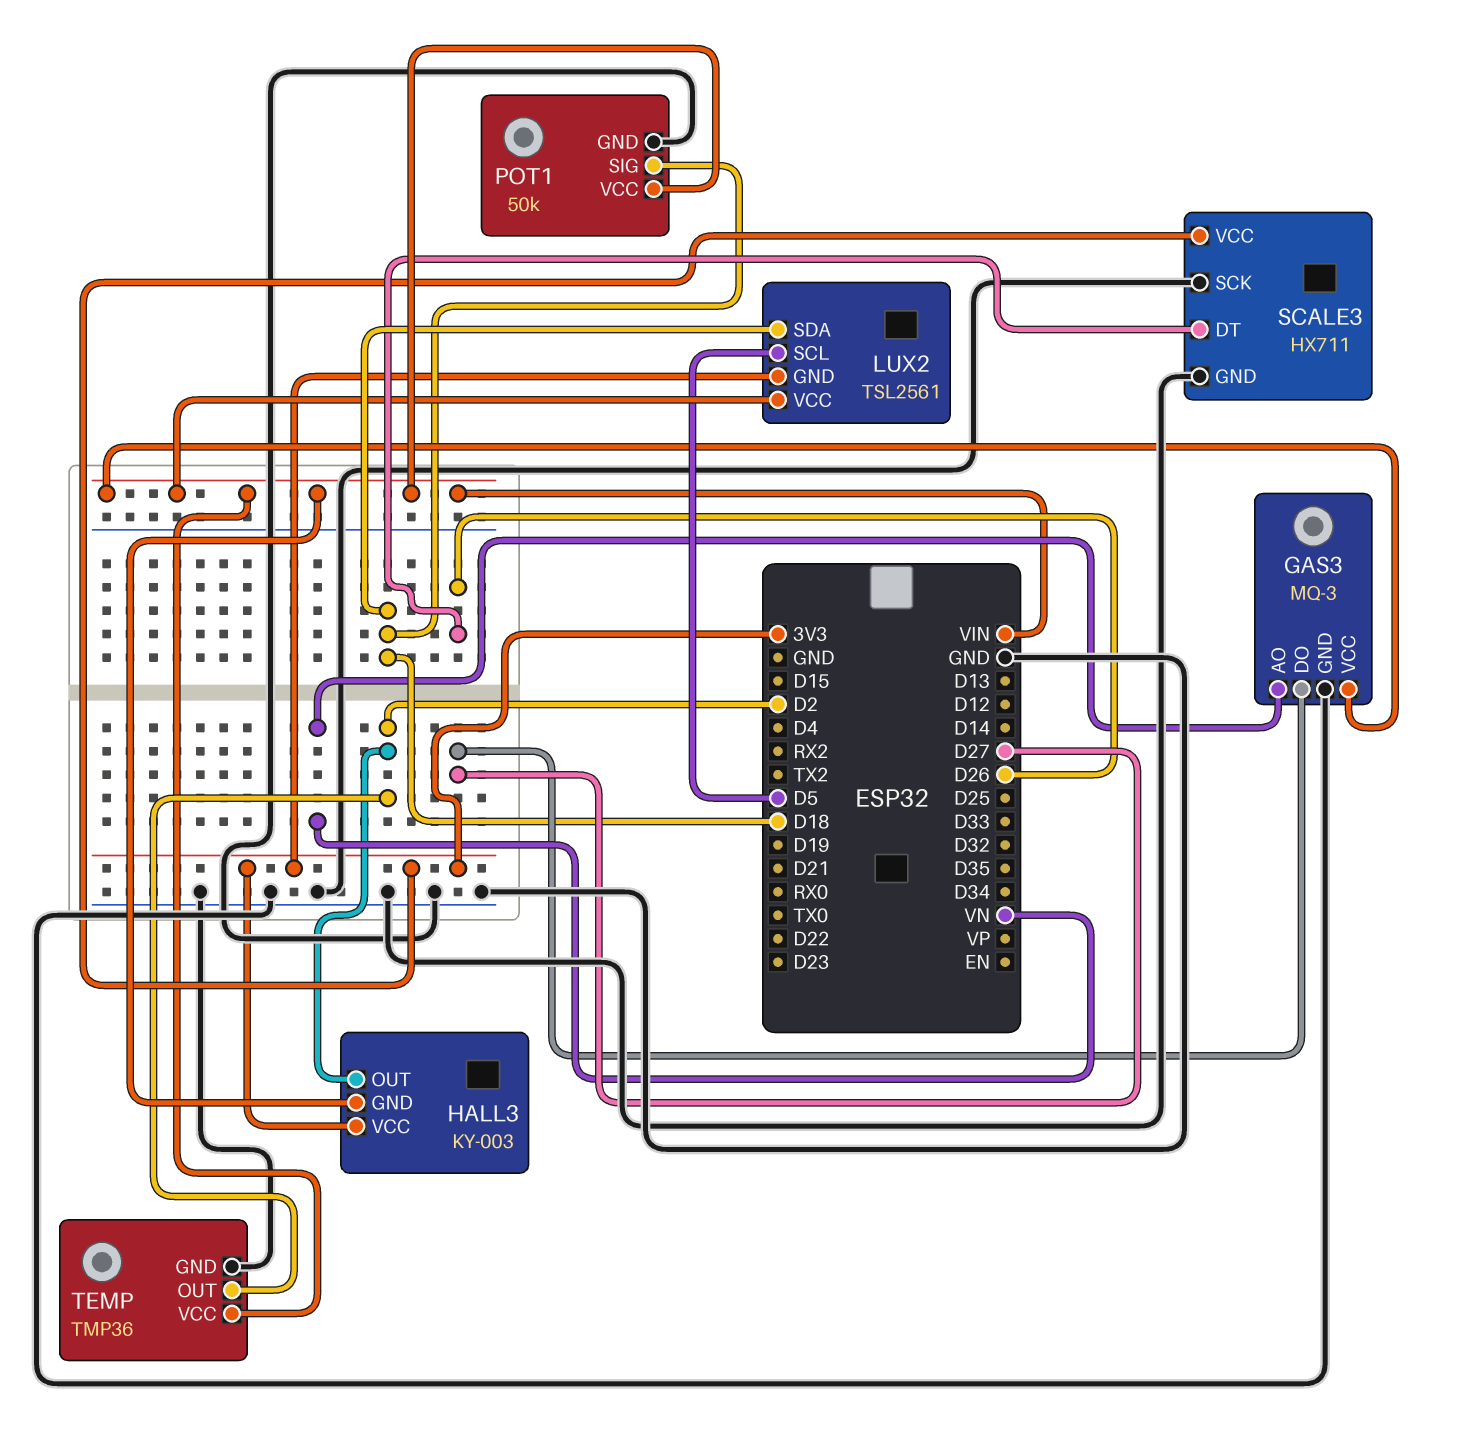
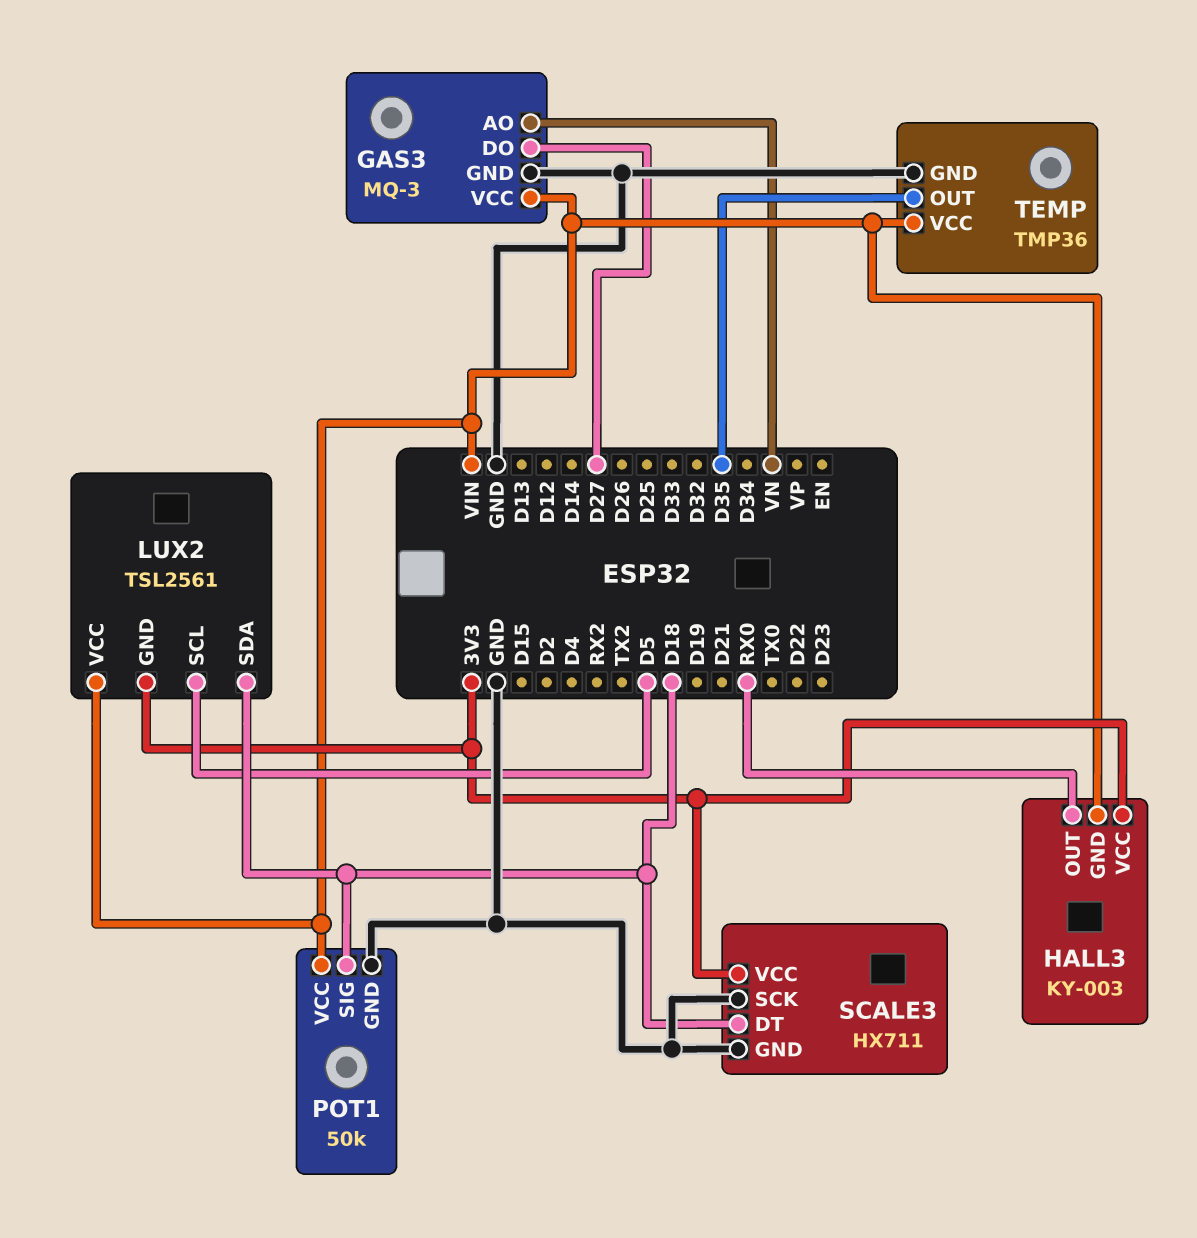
HALL3 pin OUT: D2 -> RX0
SCALE3 pin DT: D26 -> D18
TEMP pin OUT: D2 -> D35

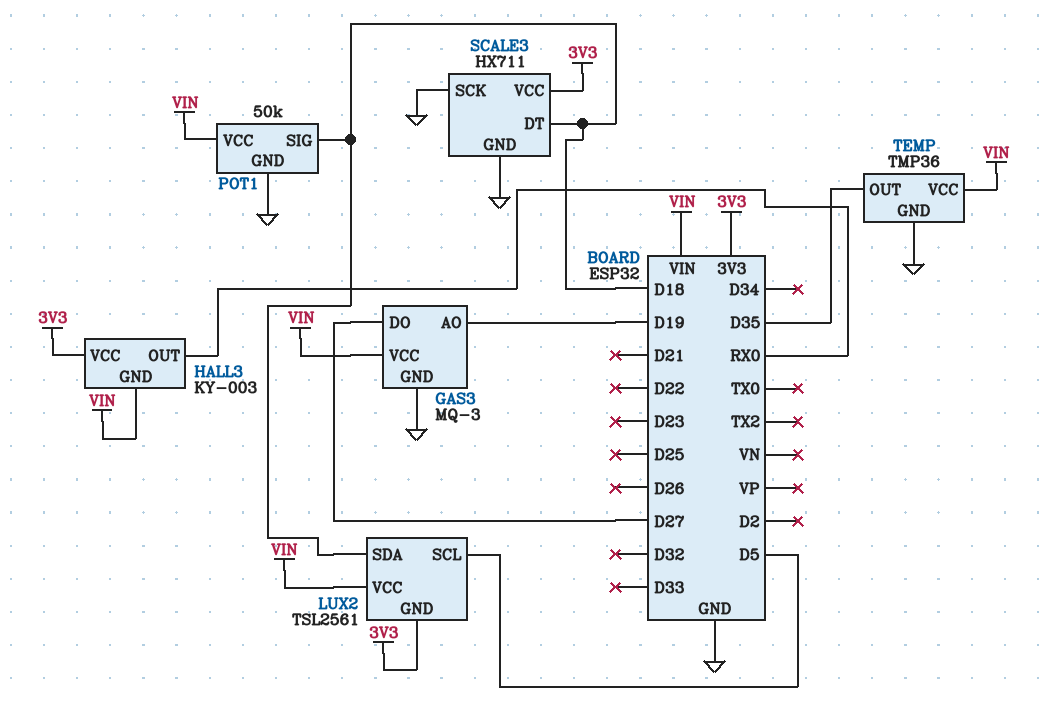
GAS3 pin AO: VN -> D19

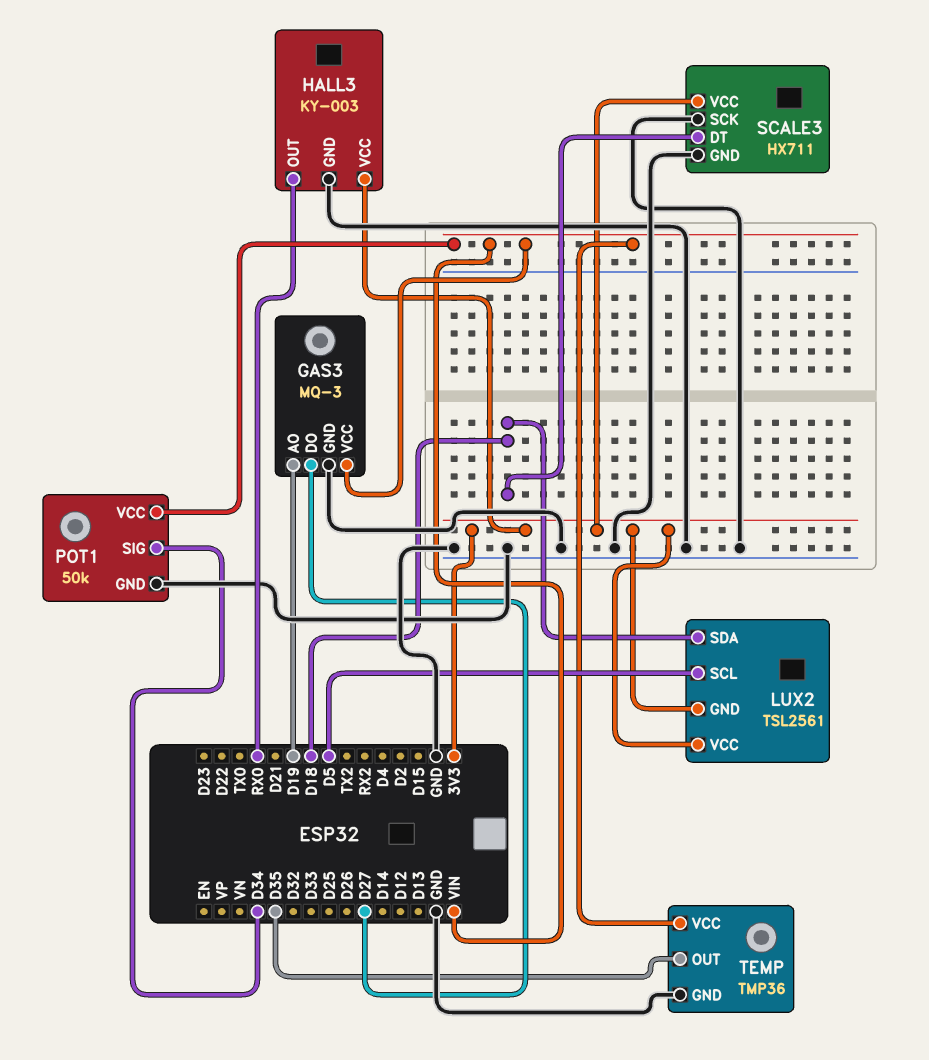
HALL3 pin GND: VIN -> GND
LUX2 pin VCC: VIN -> 3V3
POT1 pin SIG: D18 -> D34

